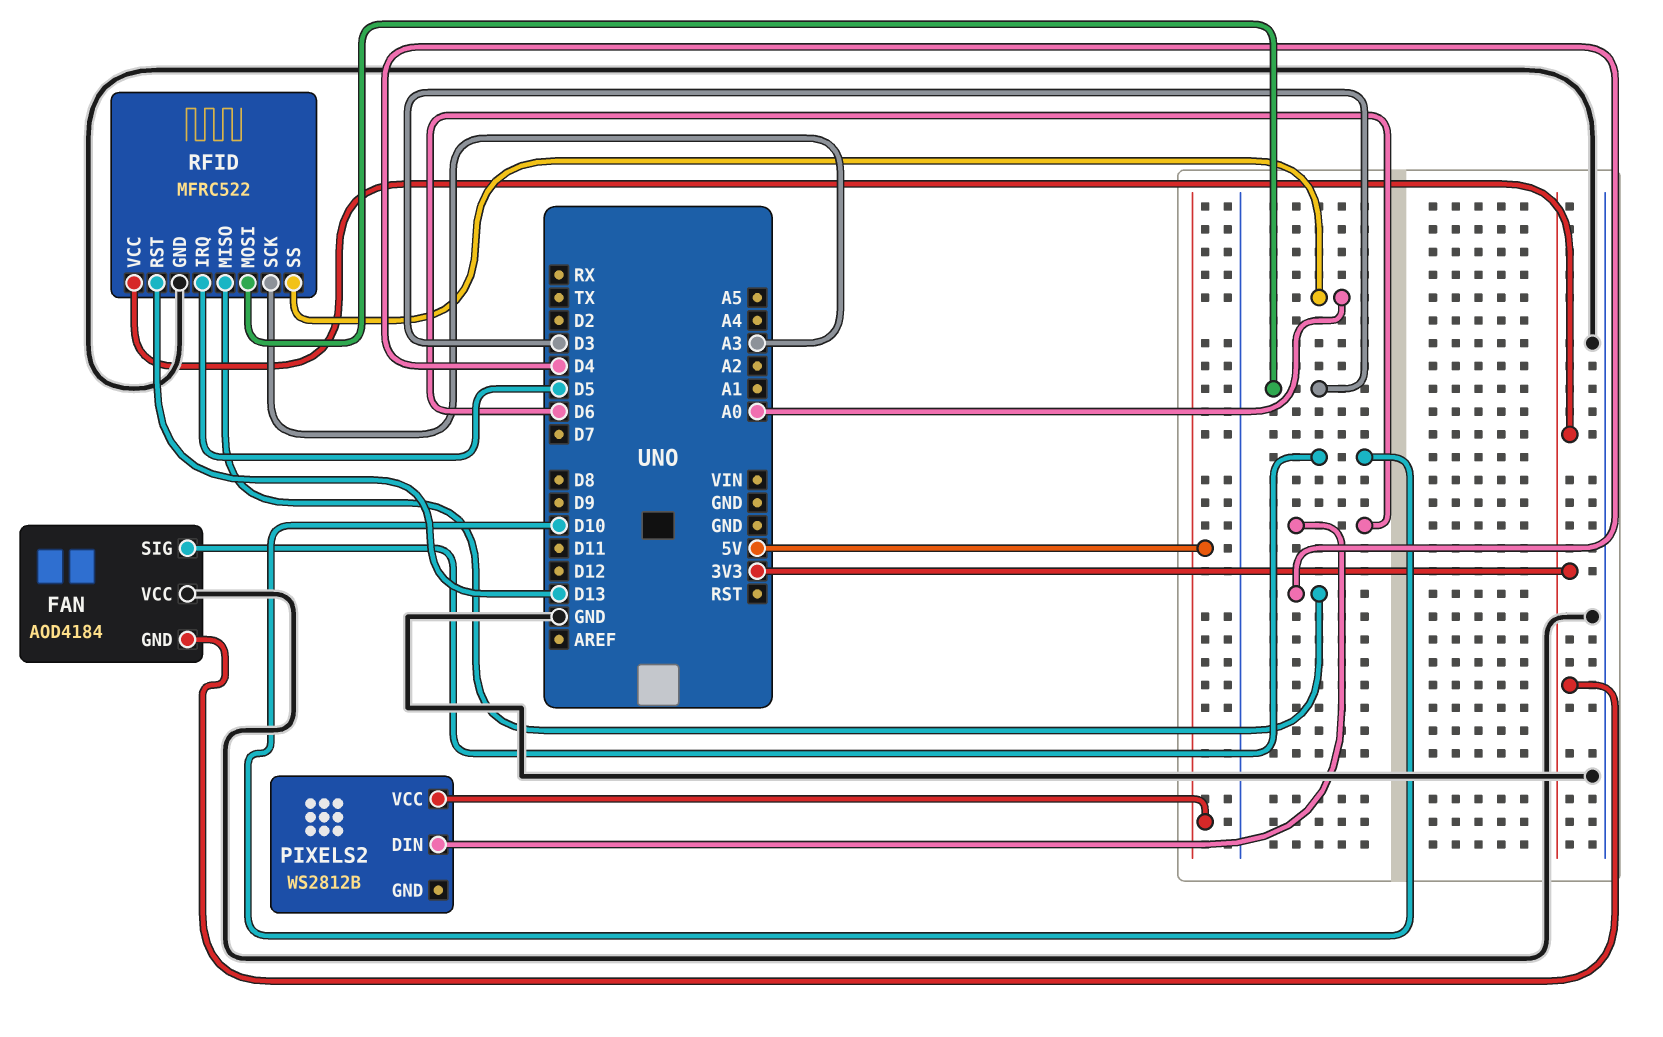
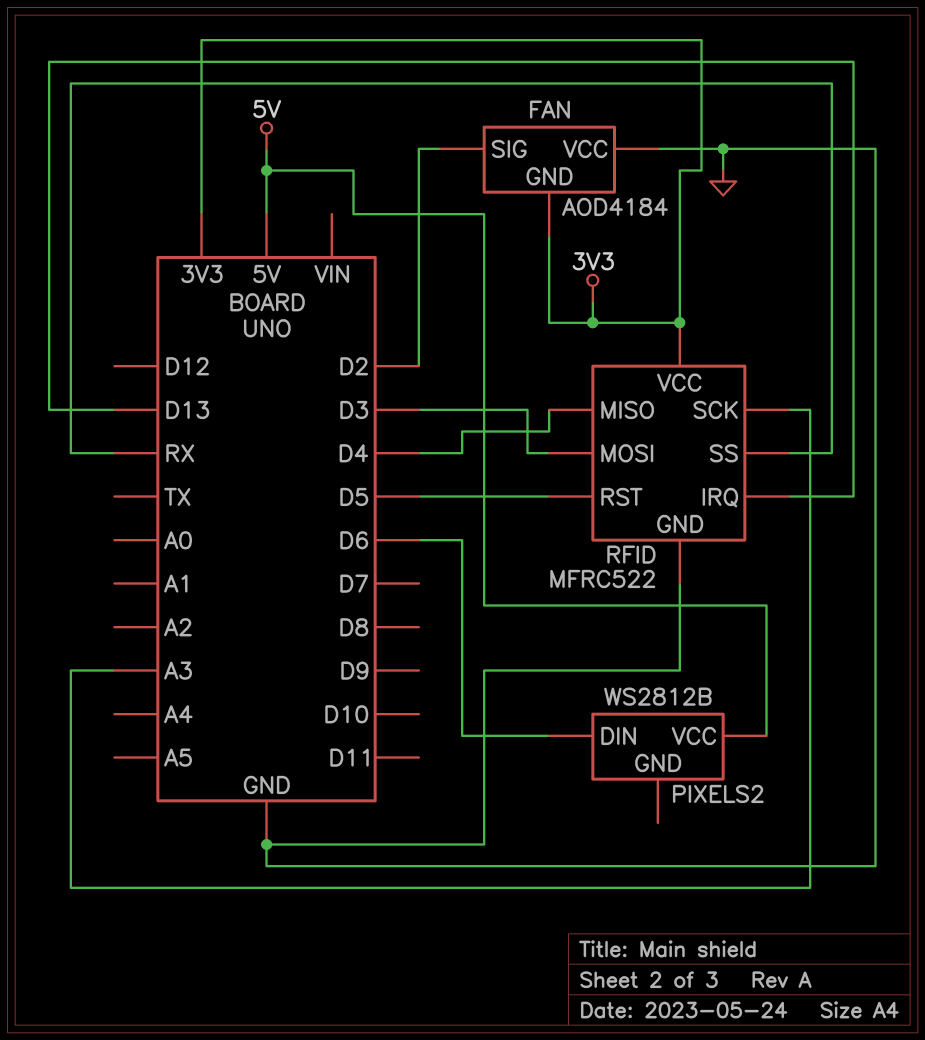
FAN pin SIG: D10 -> D2
RFID pin IRQ: D5 -> D13
RFID pin RST: D13 -> D5
RFID pin SS: A0 -> RX

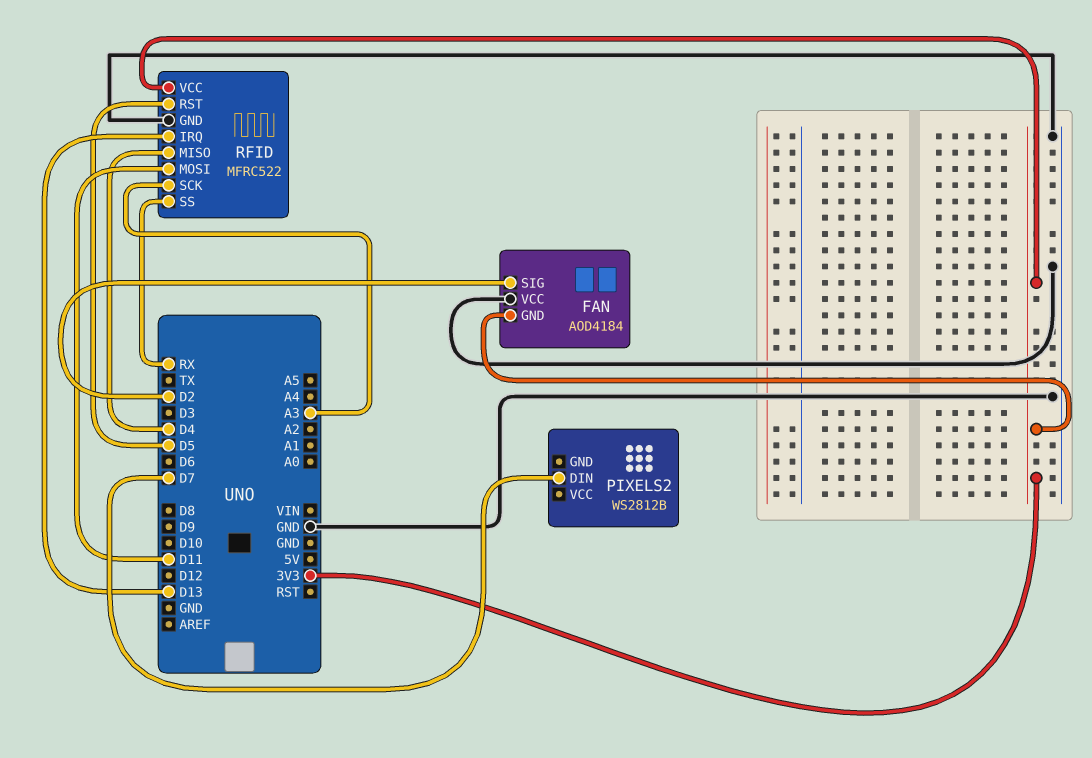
PIXELS2 pin DIN: D6 -> D7
PIXELS2 pin VCC: 5V -> none
RFID pin MOSI: D3 -> D11

